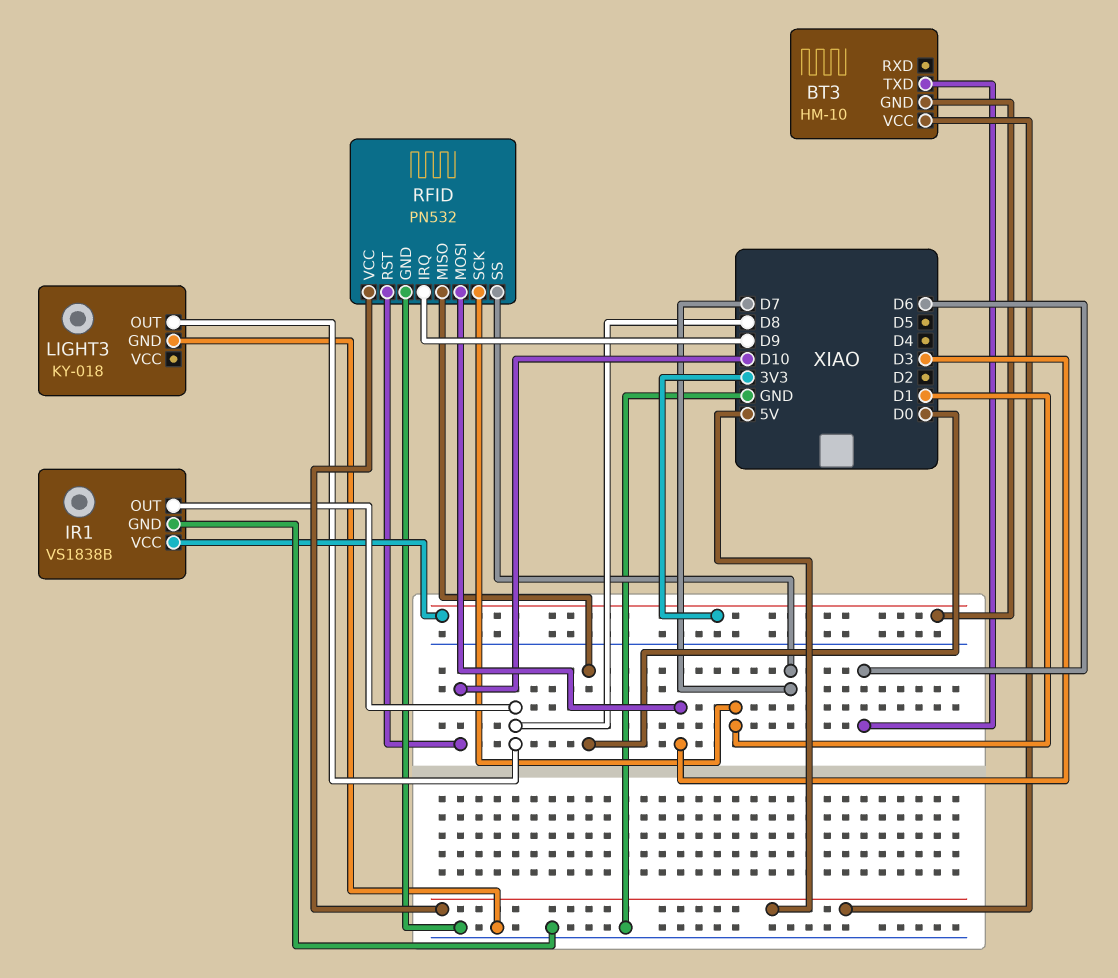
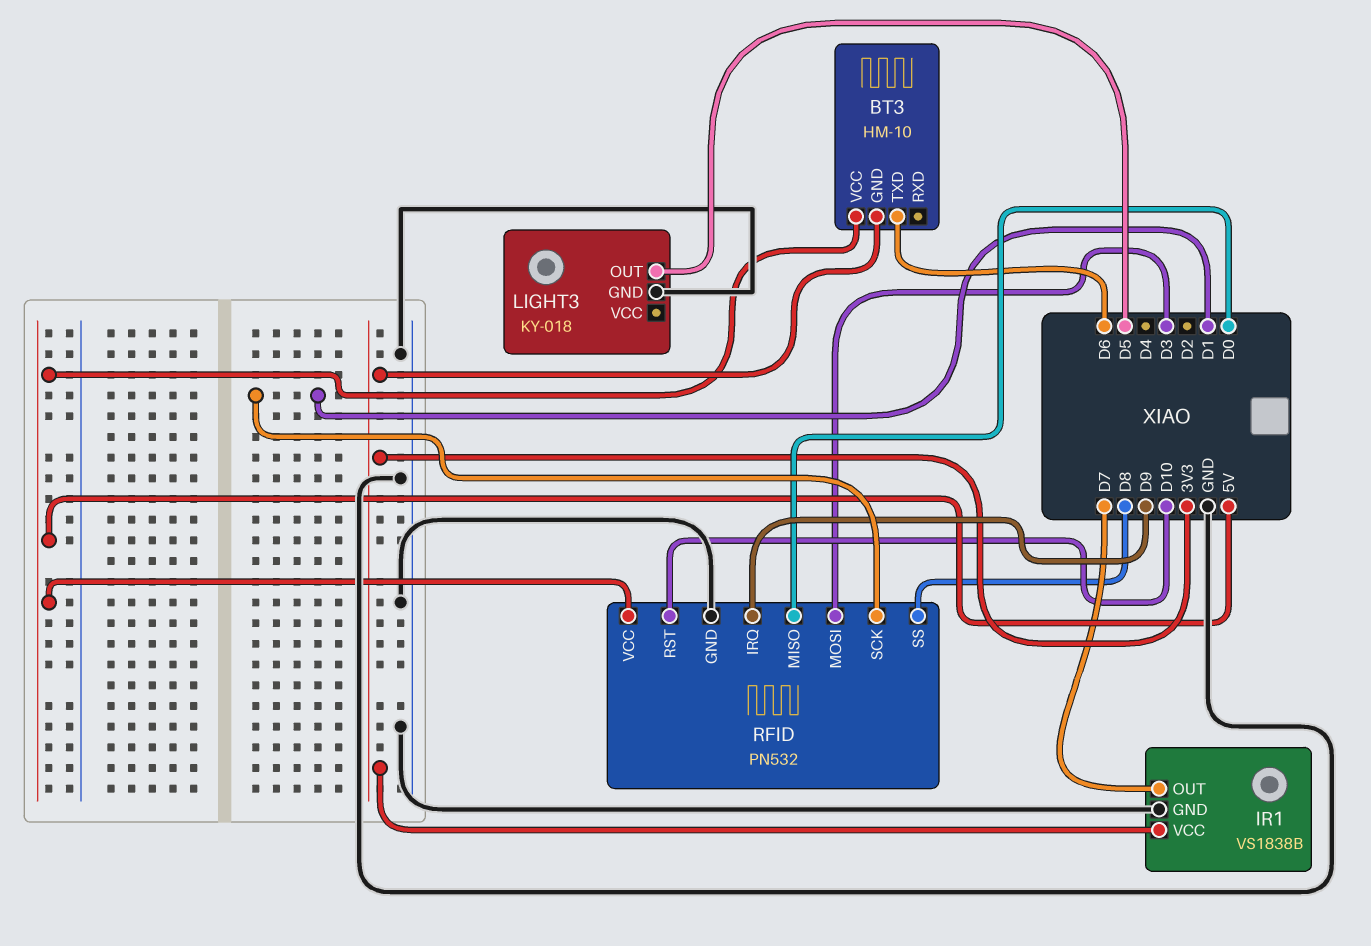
IR1 pin OUT: D8 -> D7
LIGHT3 pin OUT: D8 -> D5
RFID pin SS: D7 -> D8

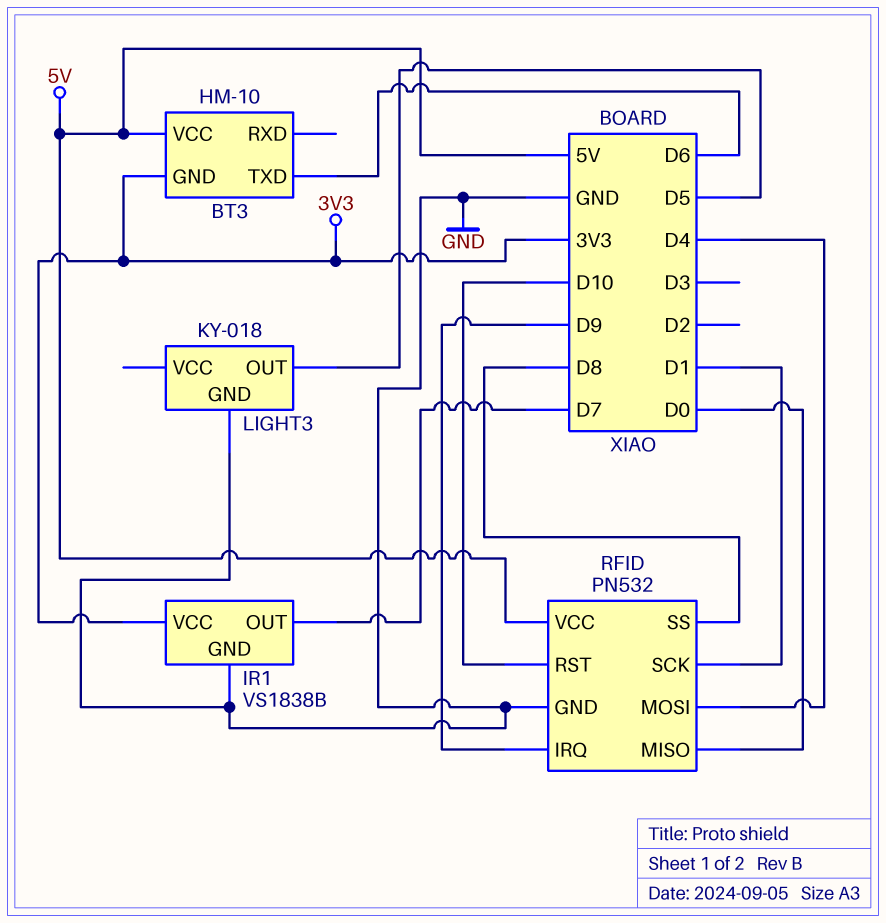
RFID pin MOSI: D3 -> D4

